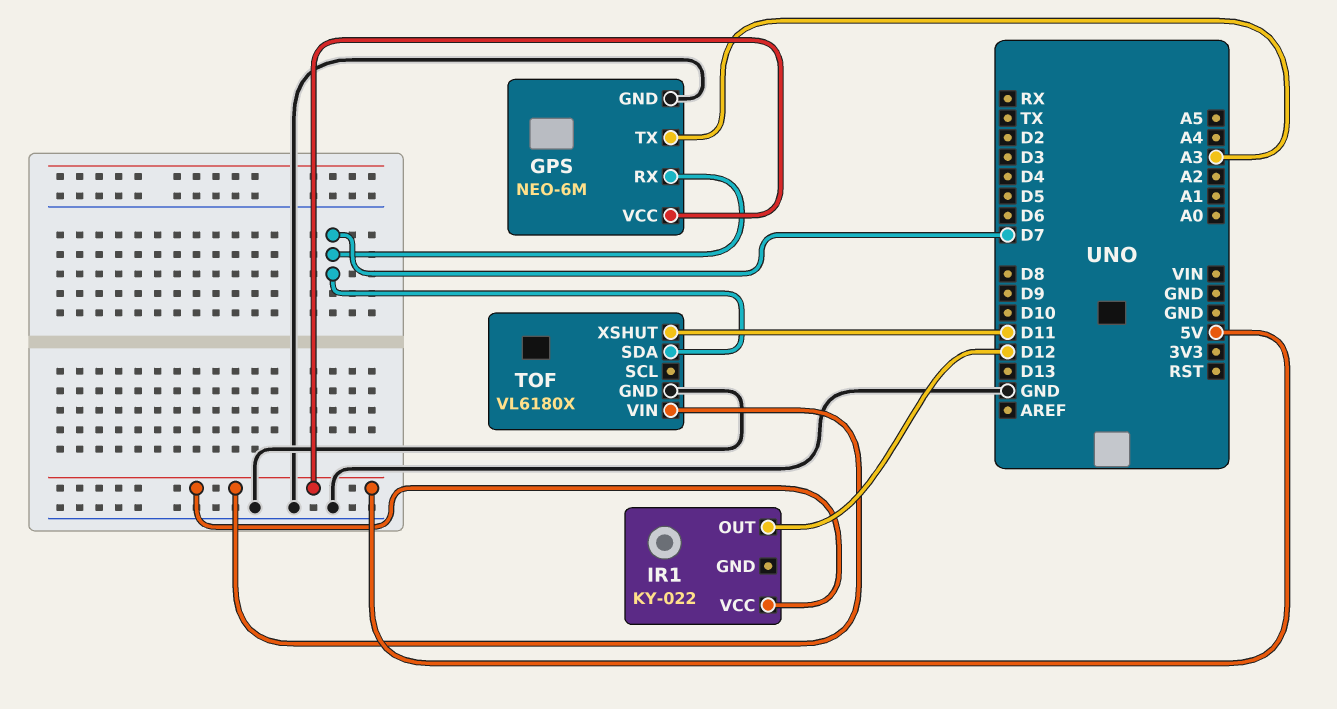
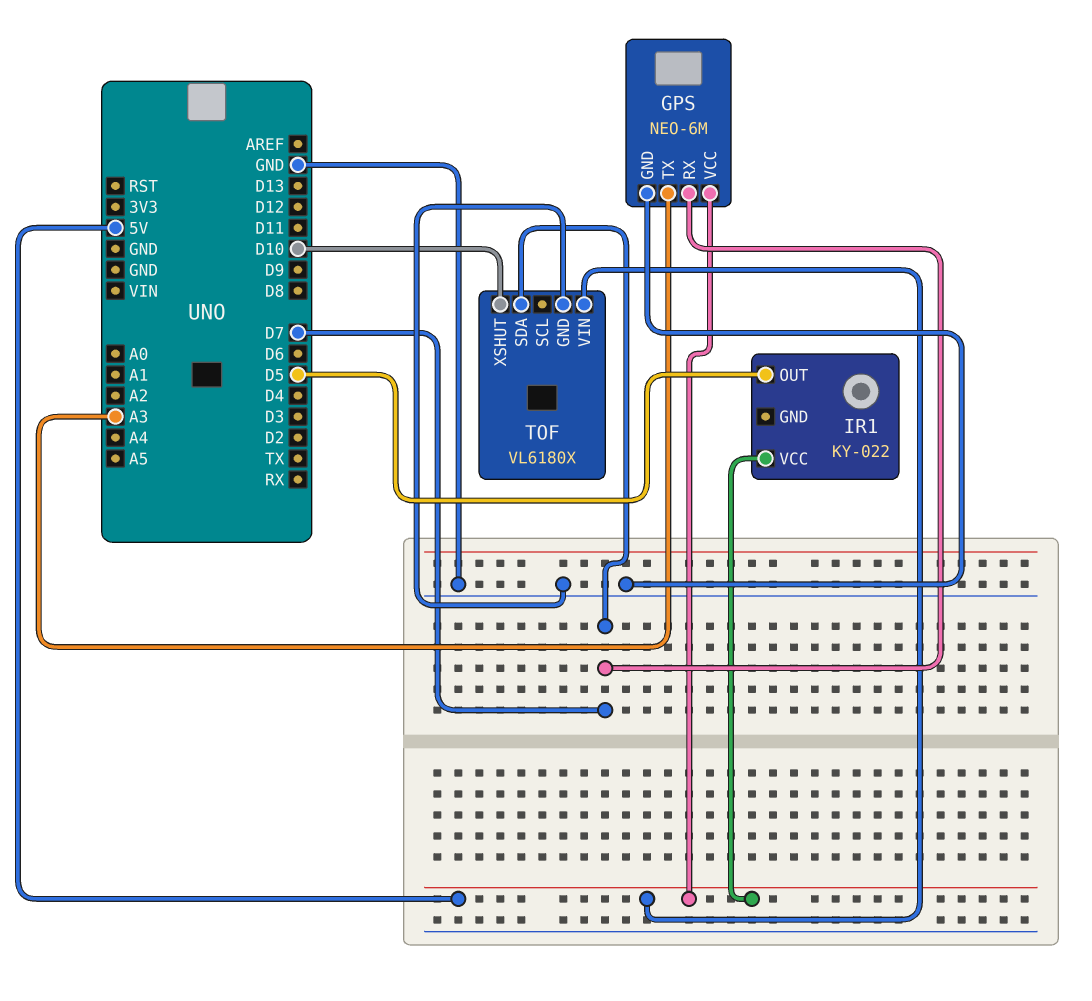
IR1 pin OUT: D12 -> D5
TOF pin XSHUT: D11 -> D10

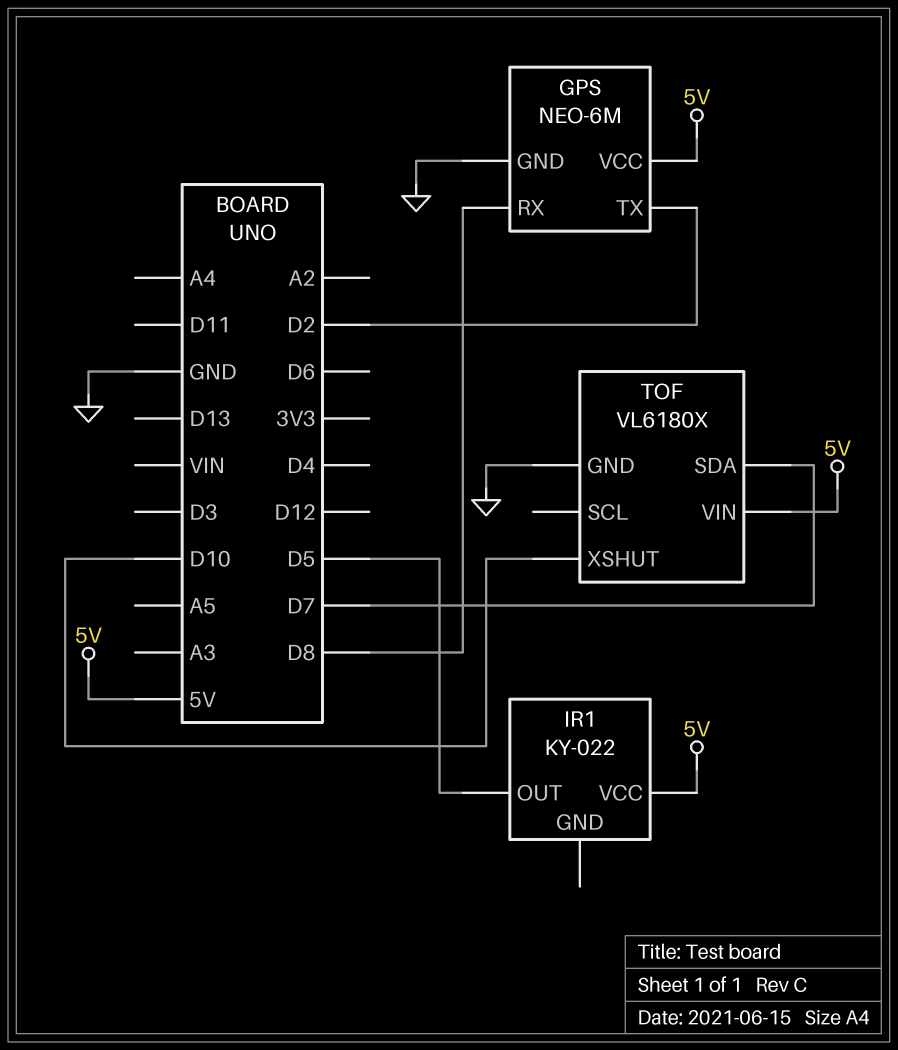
GPS pin RX: D7 -> D8
GPS pin TX: A3 -> D2

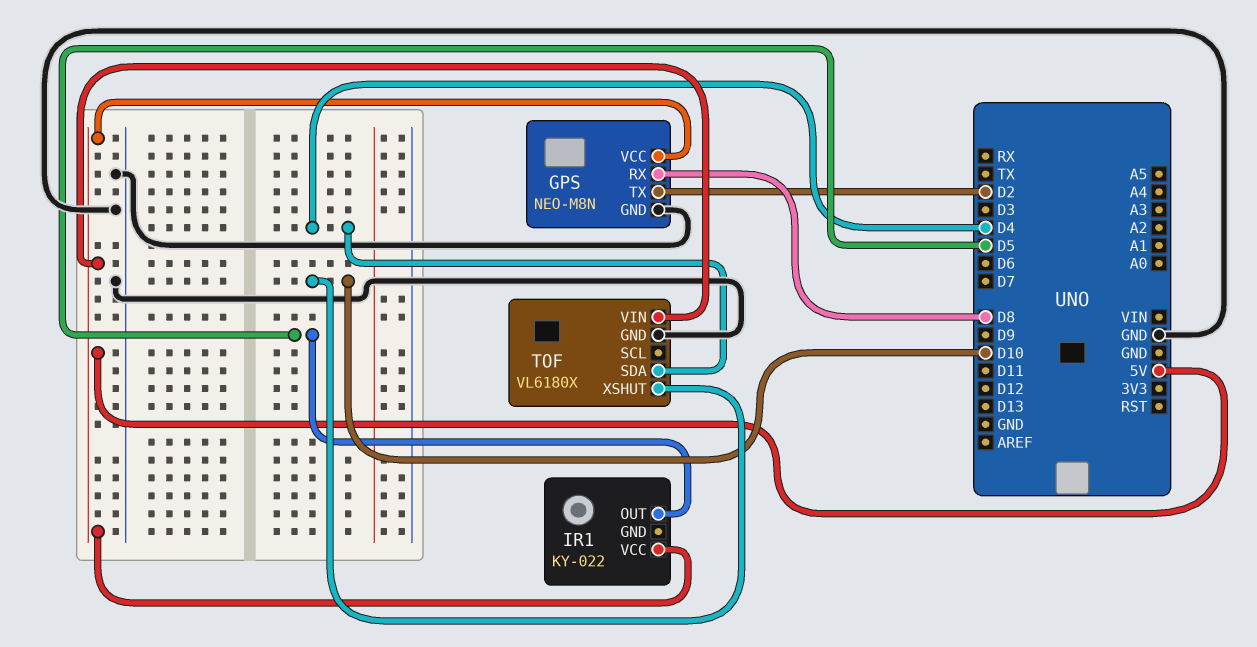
GPS: NEO-6M -> NEO-M8N
TOF pin SDA: D7 -> D4

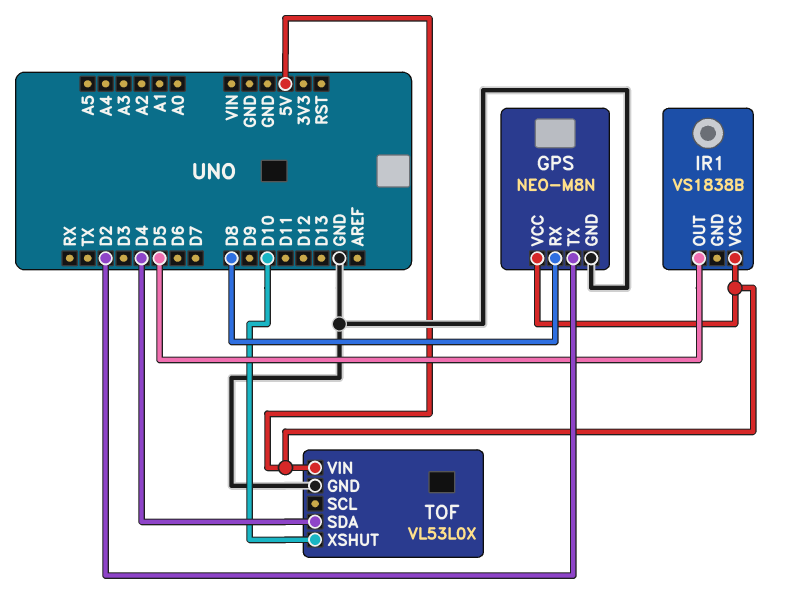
IR1: KY-022 -> VS1838B
TOF: VL6180X -> VL53L0X

